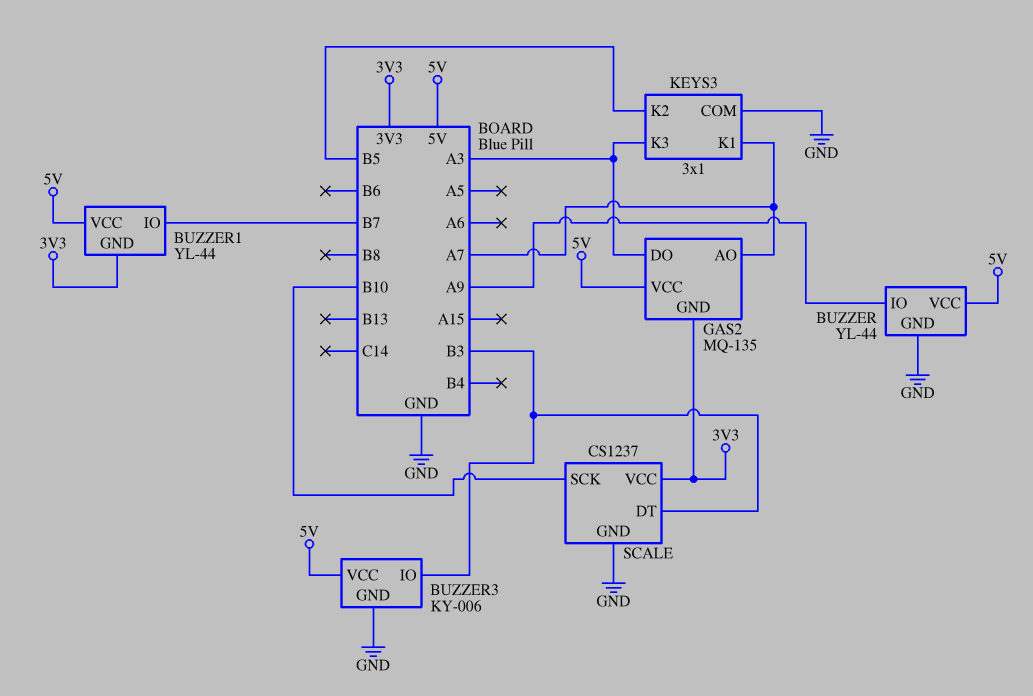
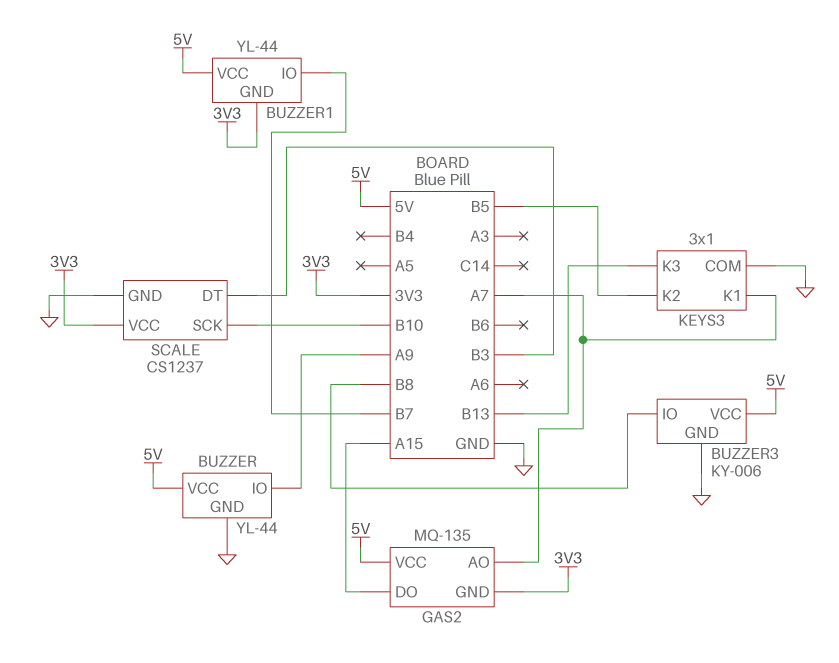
BUZZER3 pin IO: B3 -> B8
GAS2 pin DO: A3 -> A15
KEYS3 pin K3: A3 -> B13

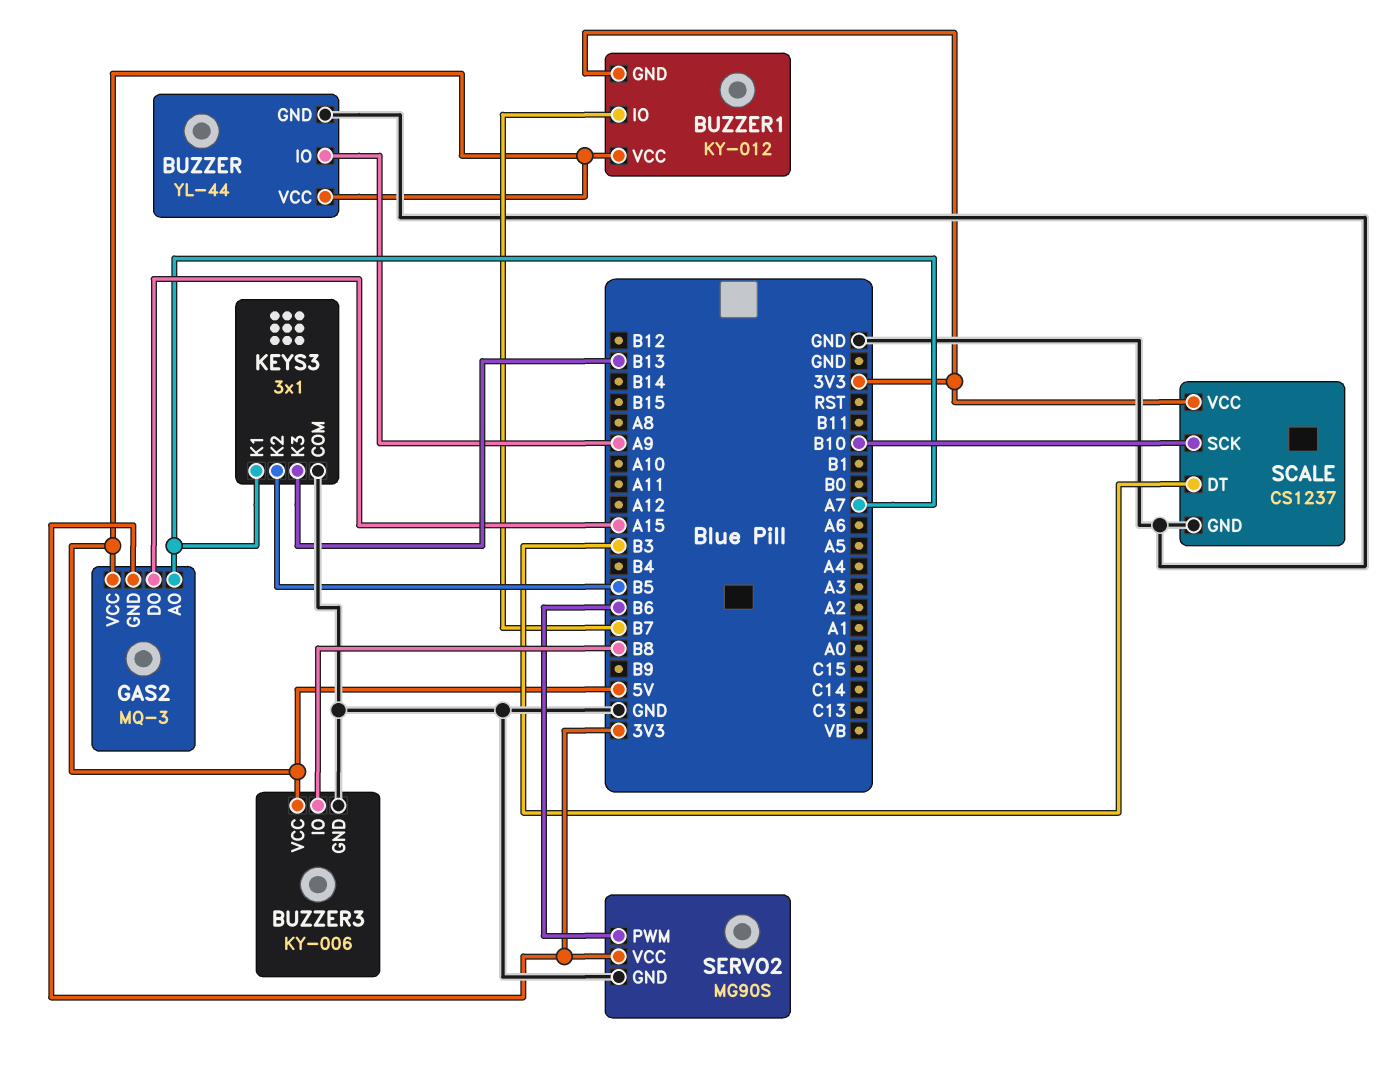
BUZZER1: YL-44 -> KY-012
GAS2: MQ-135 -> MQ-3
SERVO2: none -> MG90S
SERVO2 pin GND: none -> GND
SERVO2 pin PWM: none -> B6
SERVO2 pin VCC: none -> 3V3

